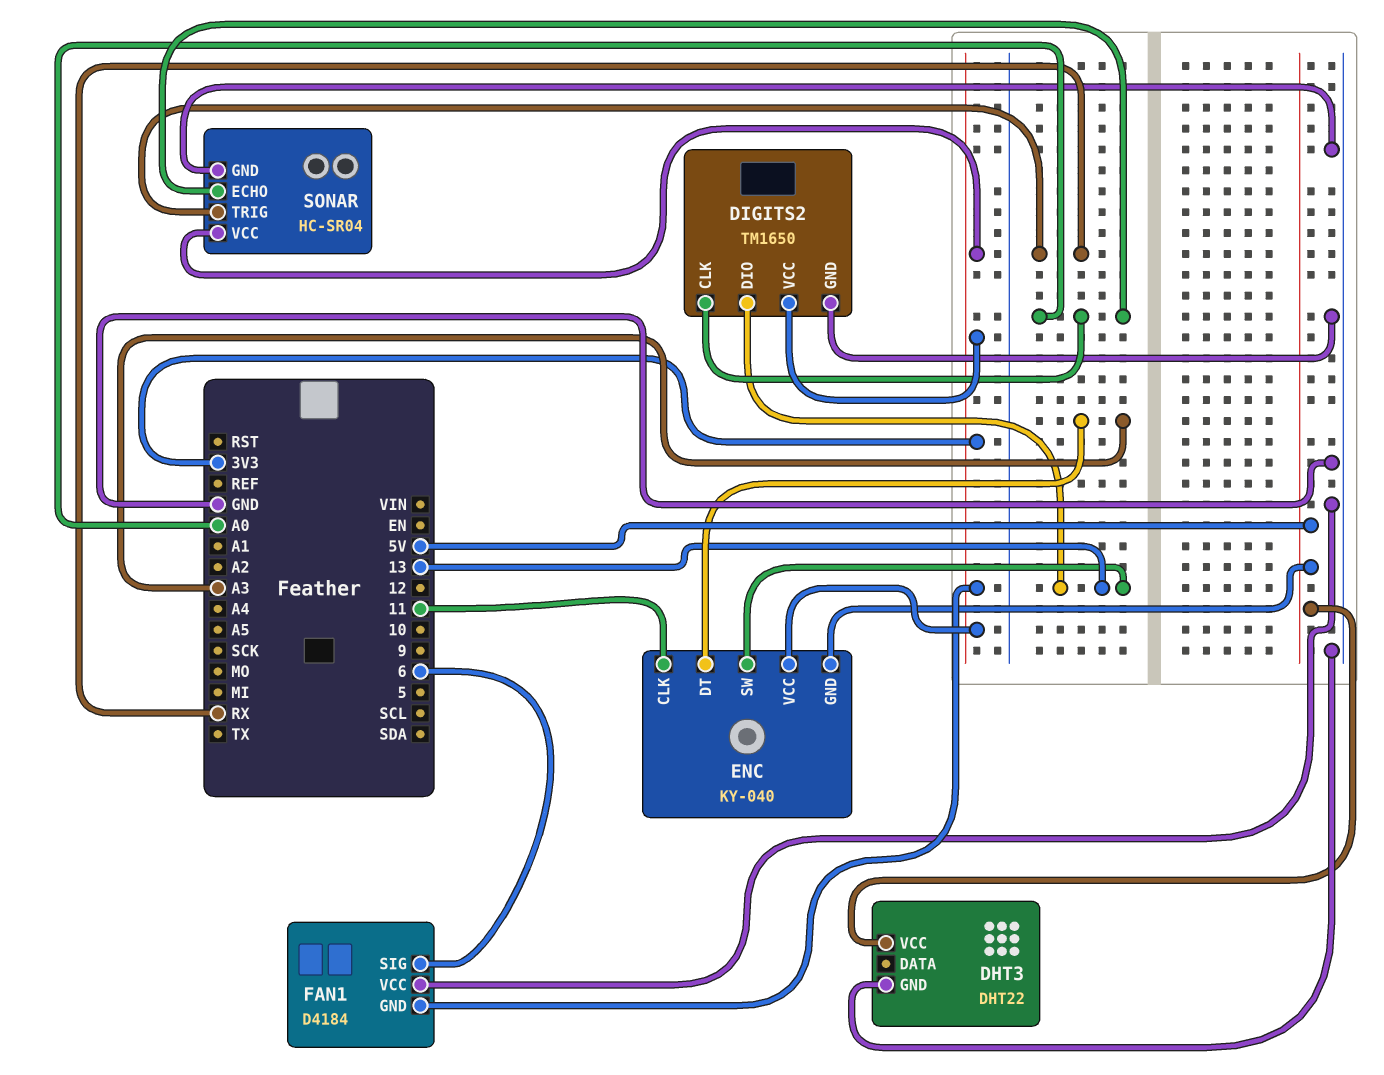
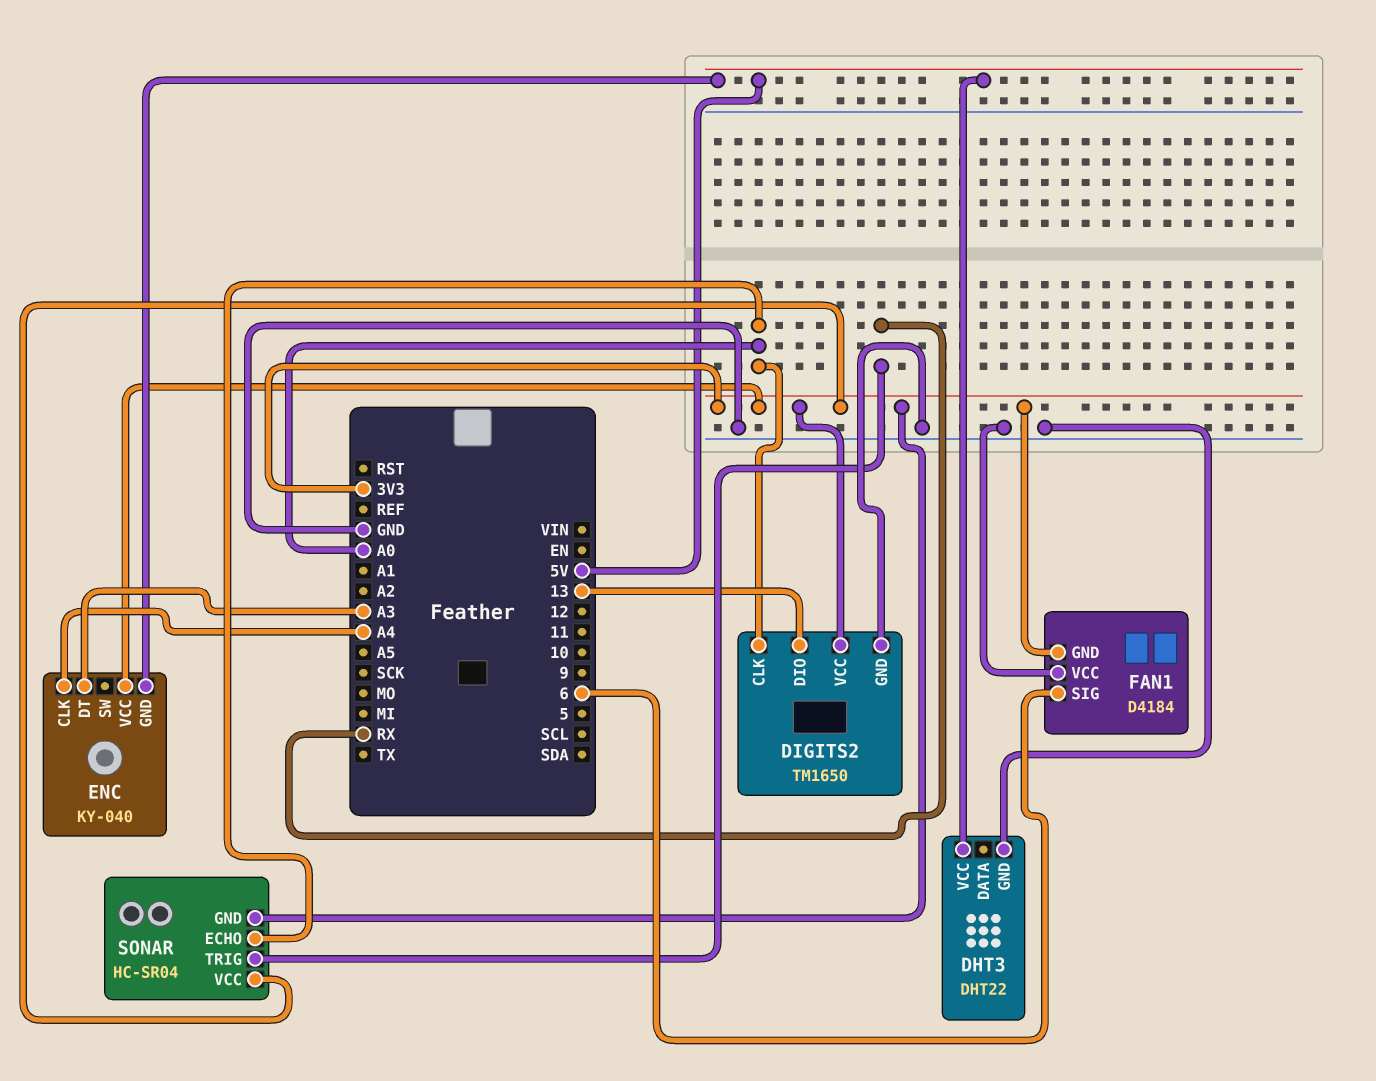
ENC pin CLK: 11 -> A4
ENC pin SW: 13 -> none
SONAR pin GND: GND -> 3V3

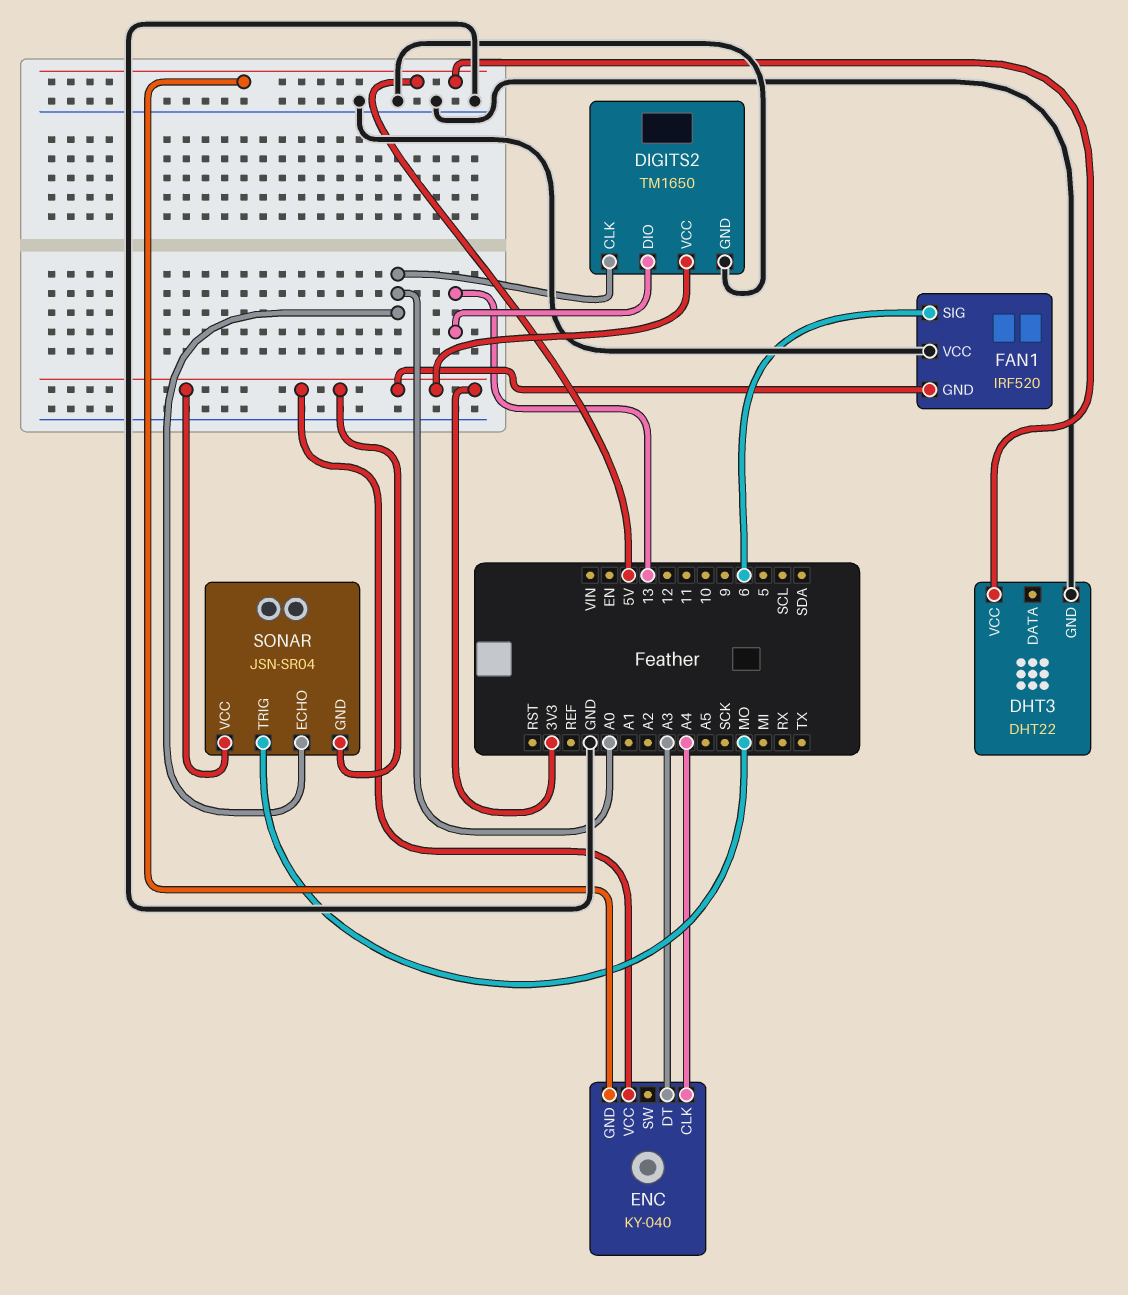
FAN1: D4184 -> IRF520
SONAR: HC-SR04 -> JSN-SR04
SONAR pin TRIG: RX -> MO

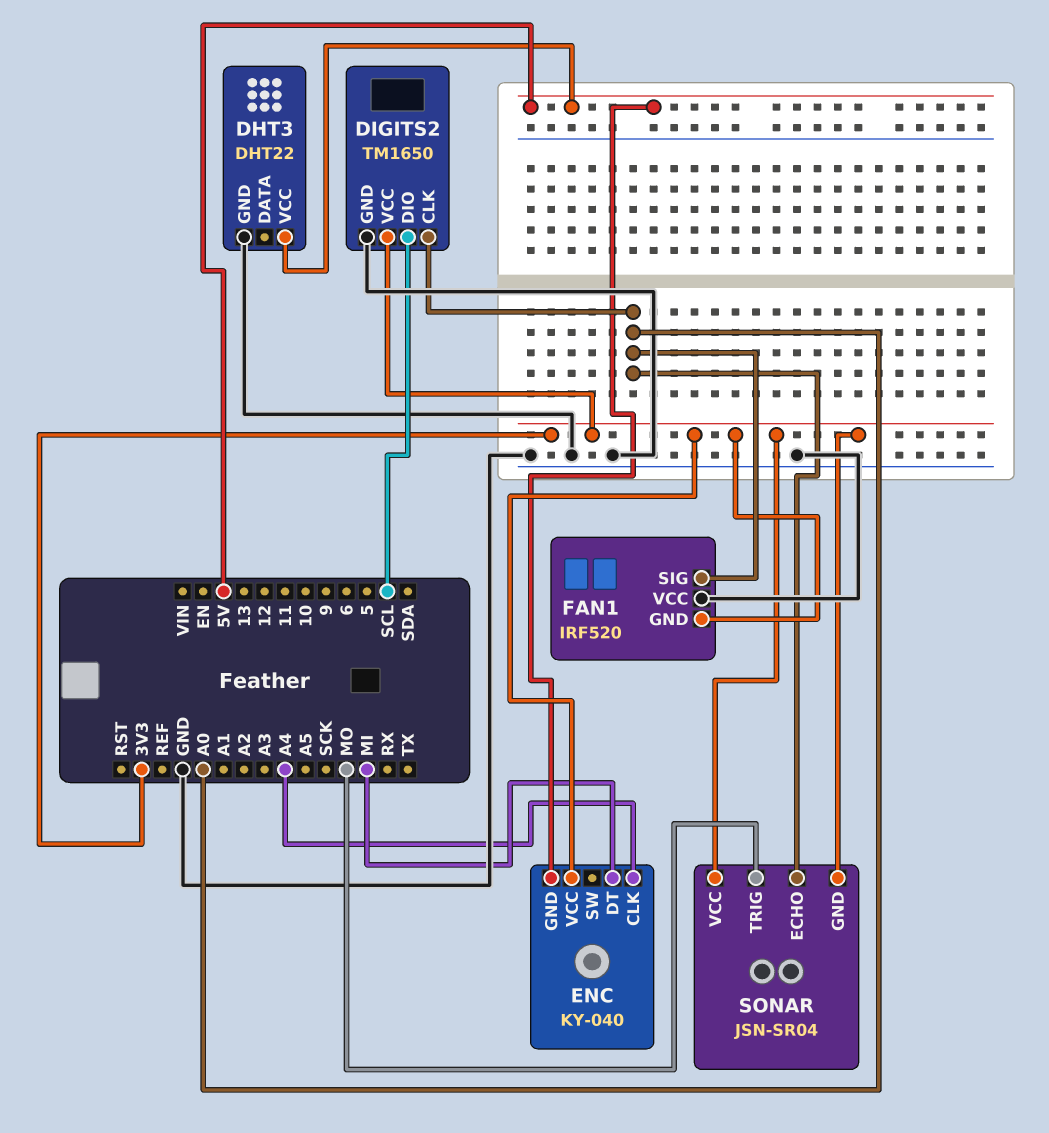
DIGITS2 pin DIO: 13 -> SCL
ENC pin DT: A3 -> MI
FAN1 pin SIG: 6 -> A0

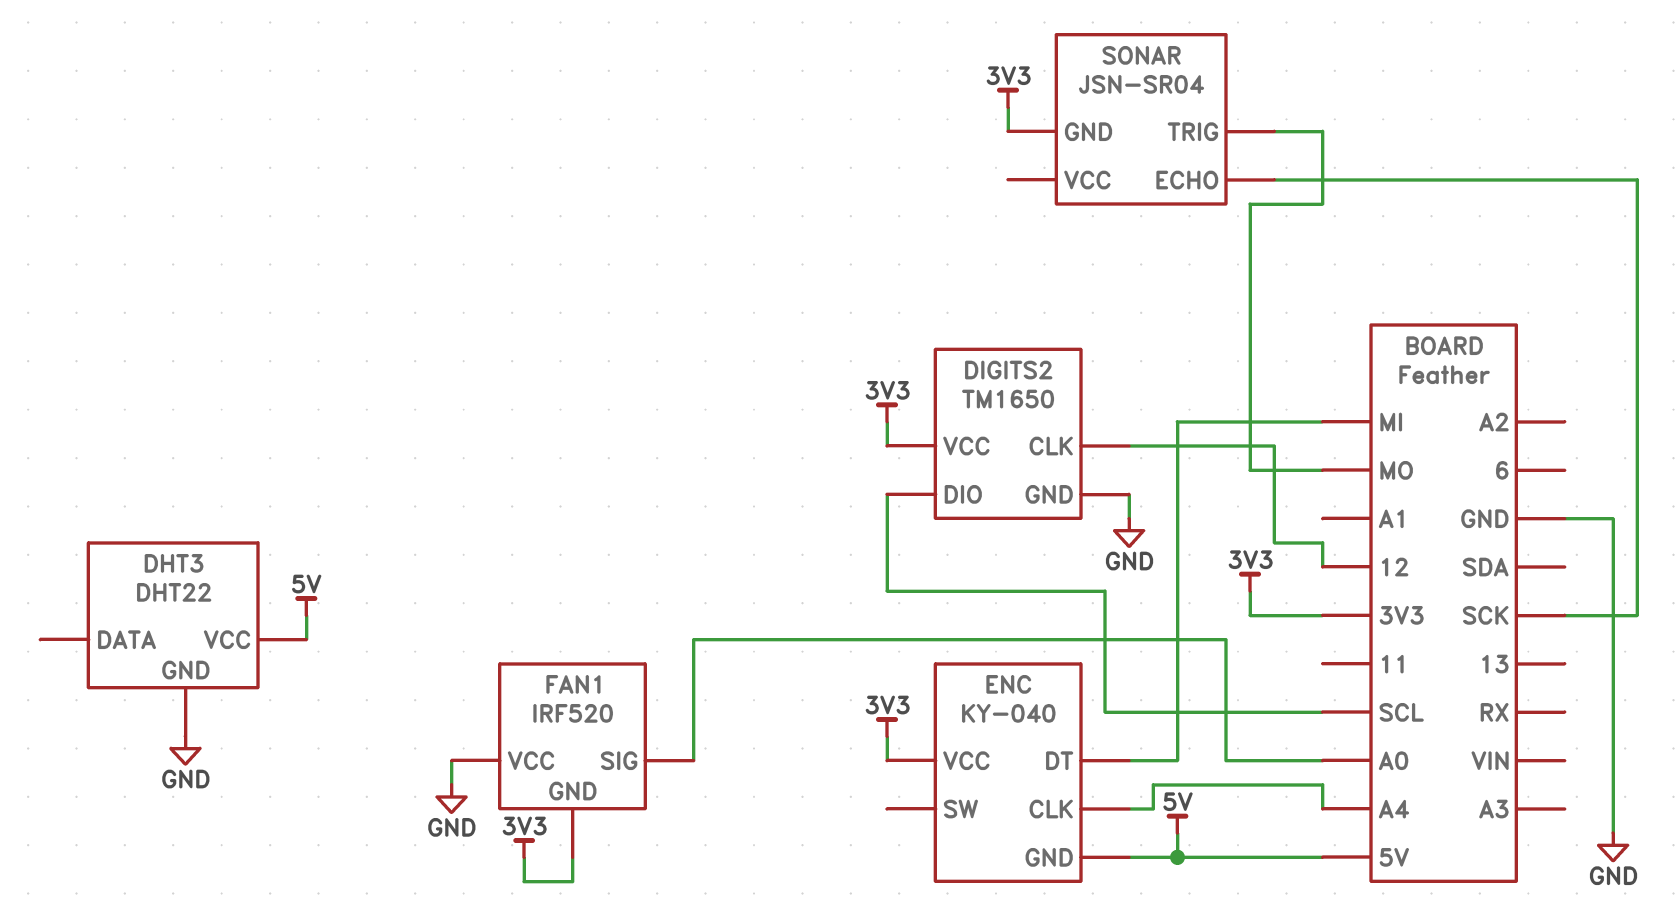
DIGITS2 pin CLK: A0 -> 12
SONAR pin ECHO: A0 -> SCK
SONAR pin VCC: 3V3 -> none

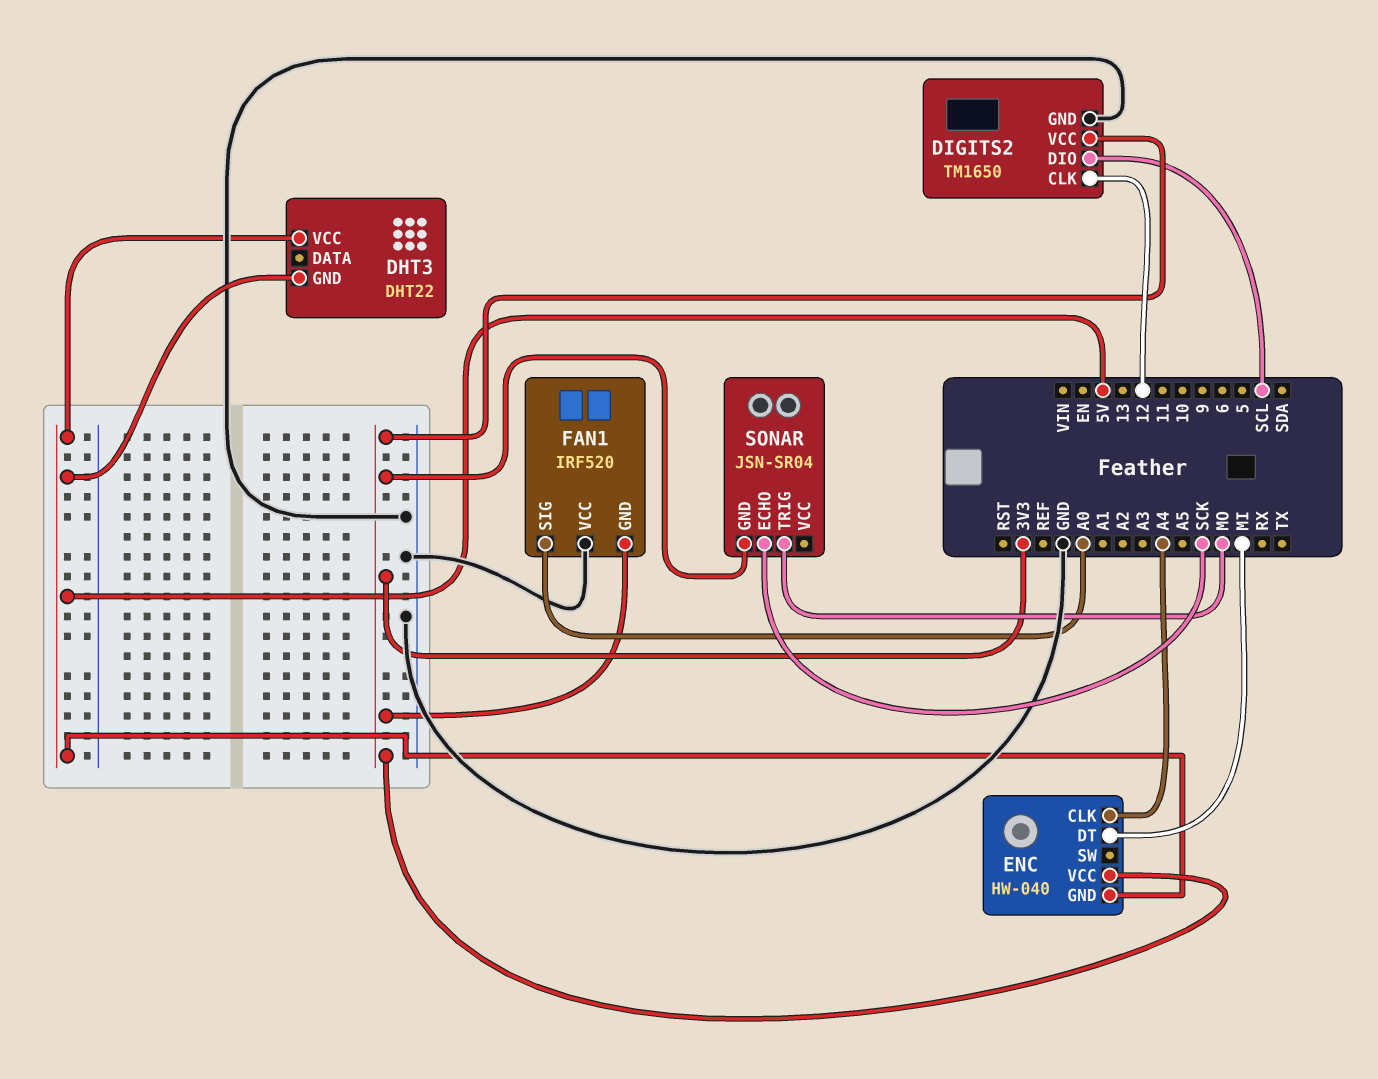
DHT3 pin GND: GND -> 5V
ENC: KY-040 -> HW-040

